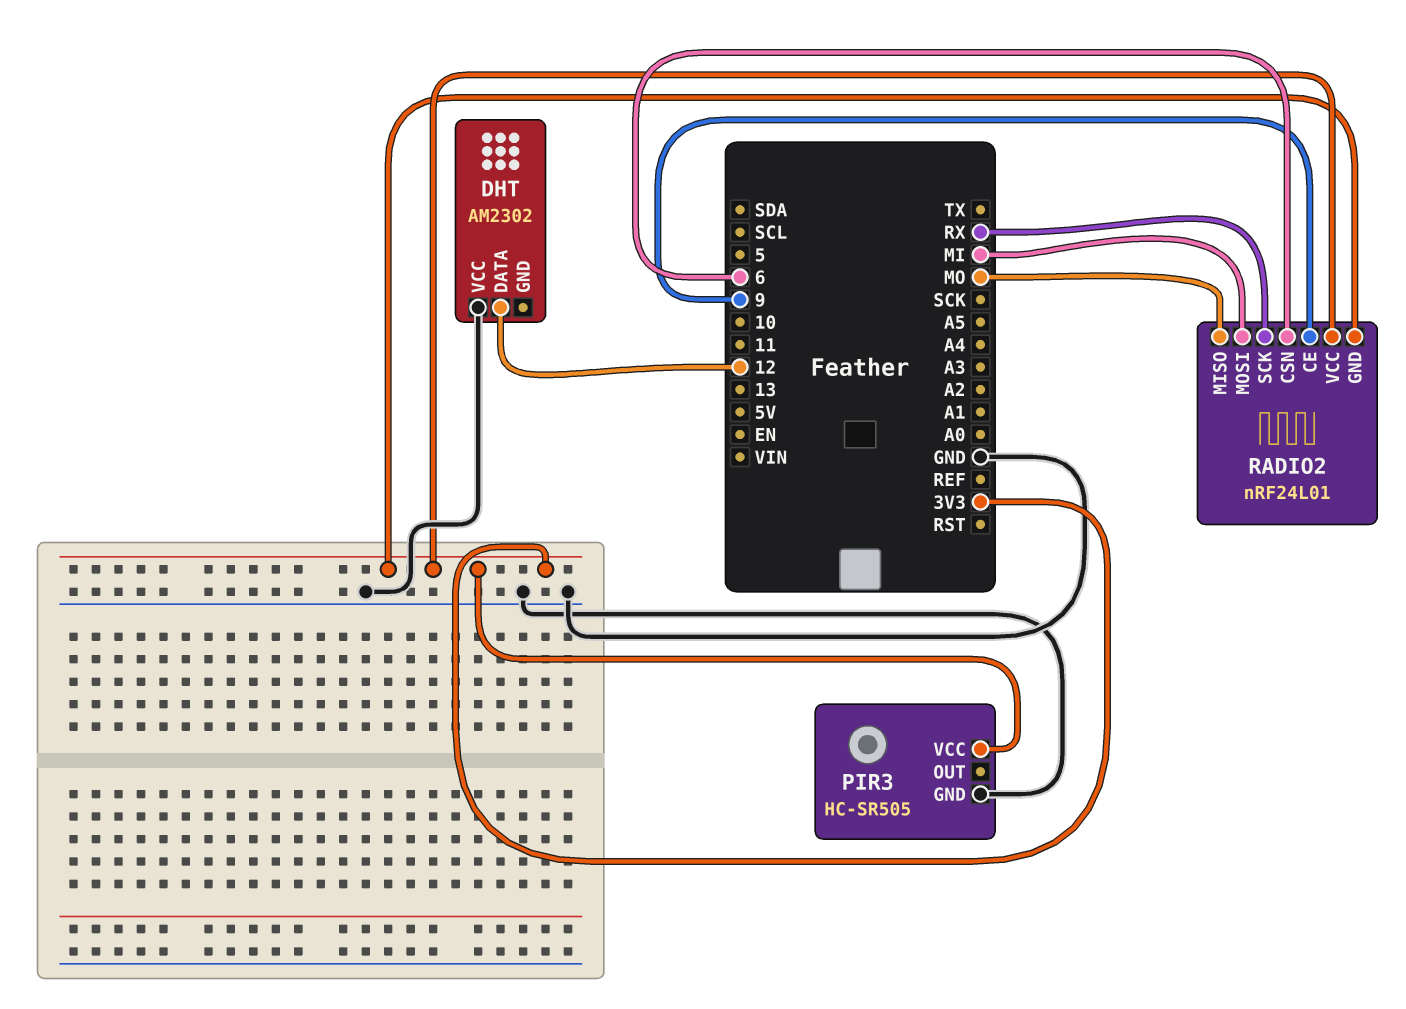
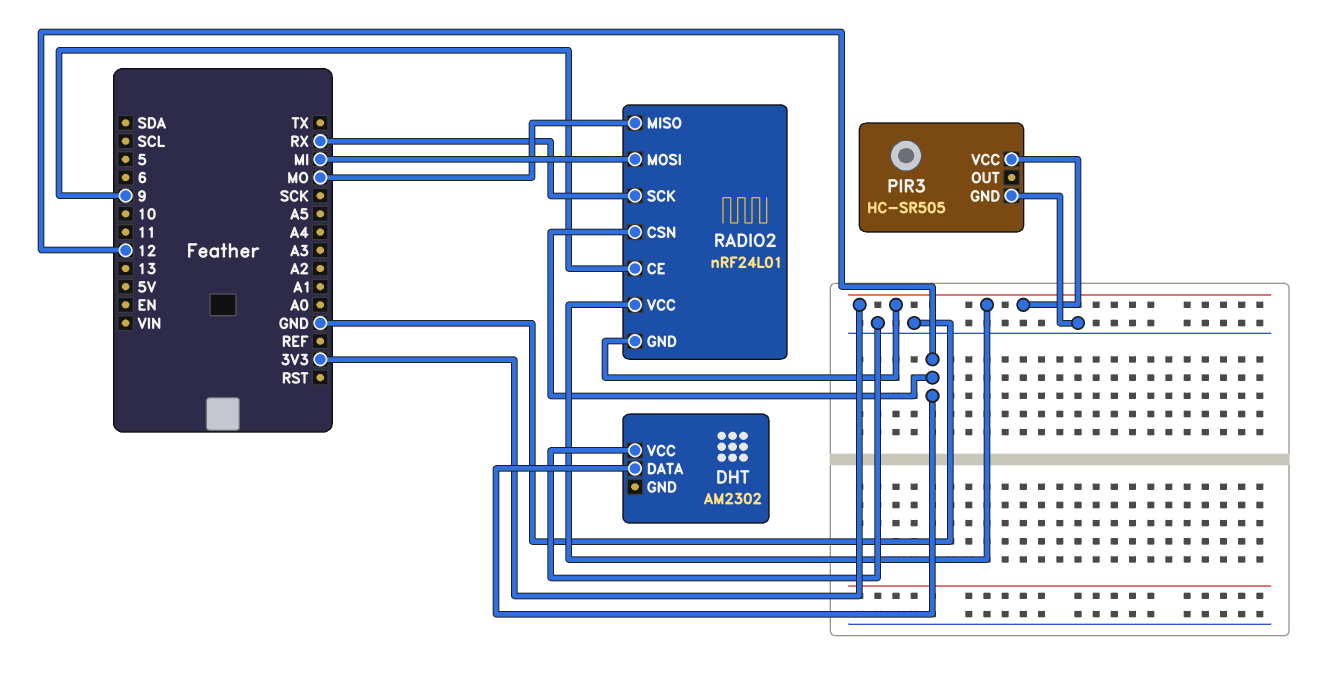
RADIO2 pin CSN: 6 -> 12

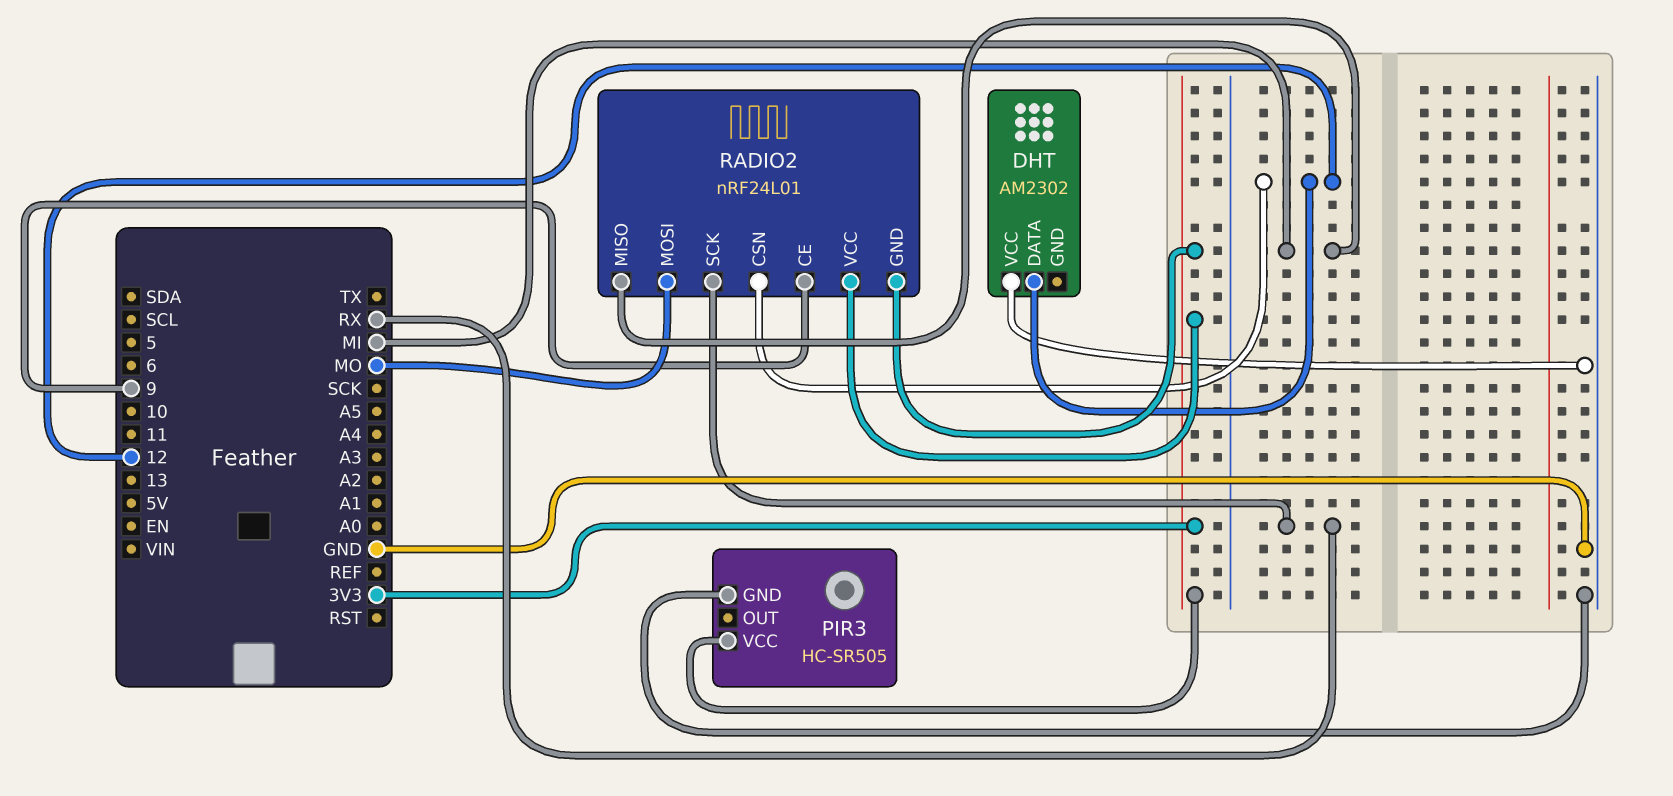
RADIO2 pin MISO: MO -> MI
RADIO2 pin MOSI: MI -> MO

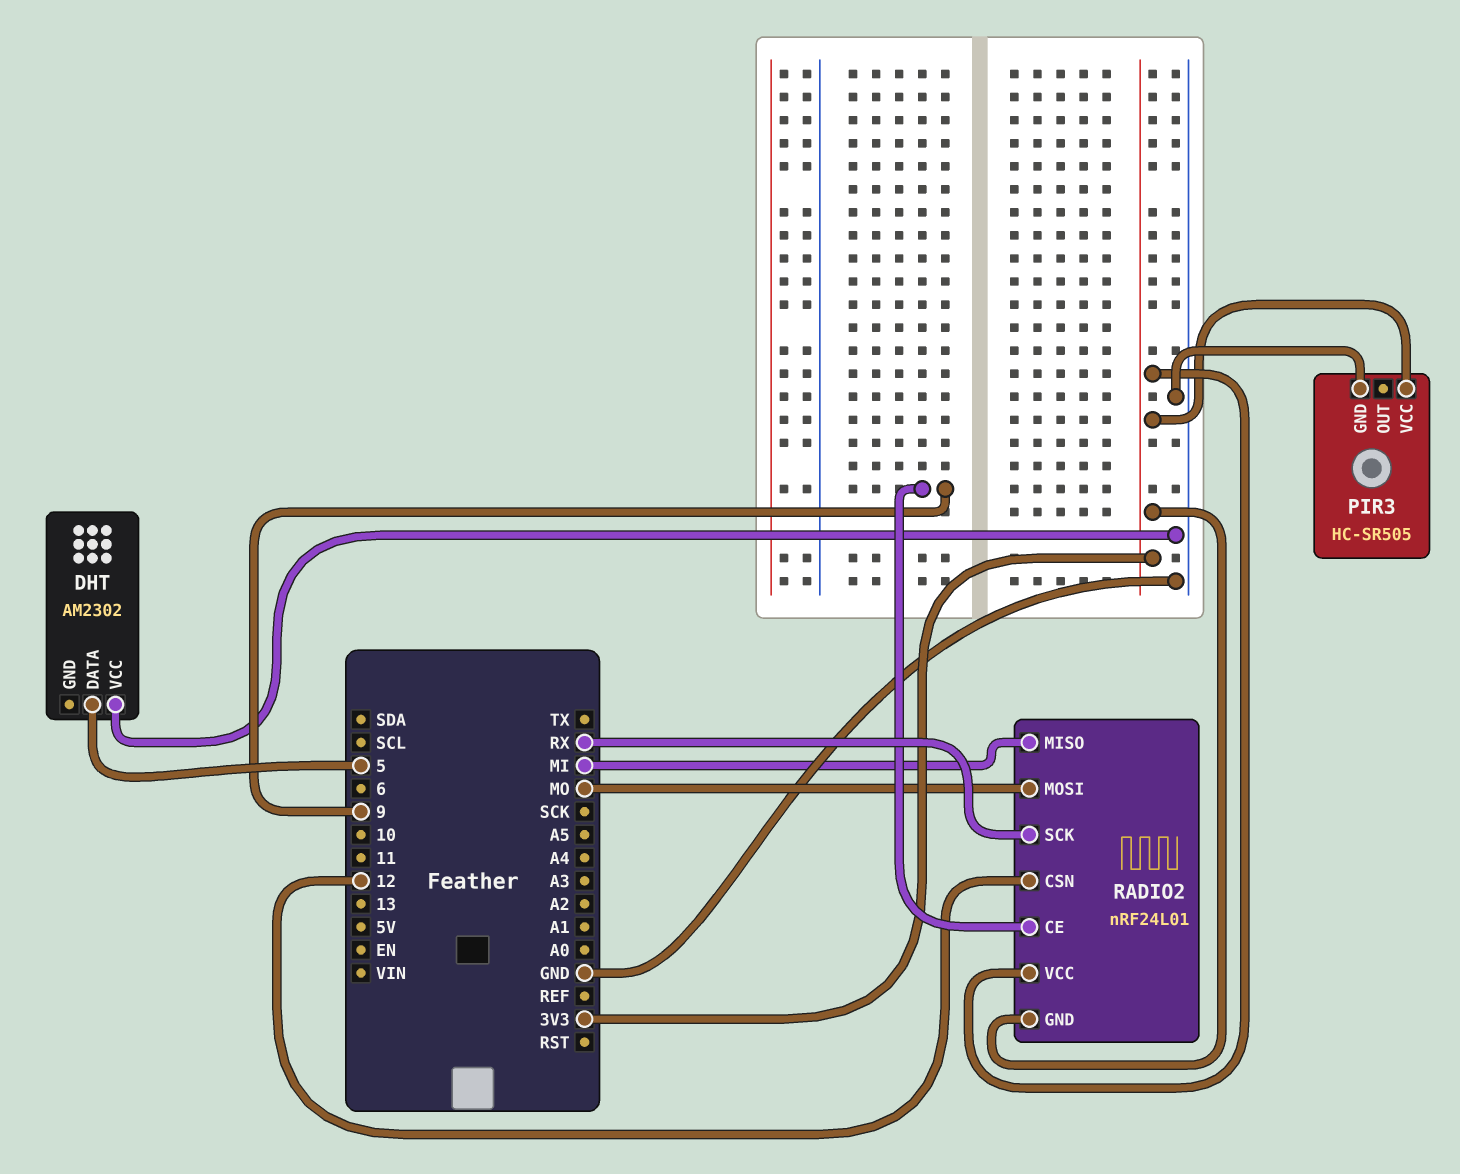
DHT pin DATA: 12 -> 5

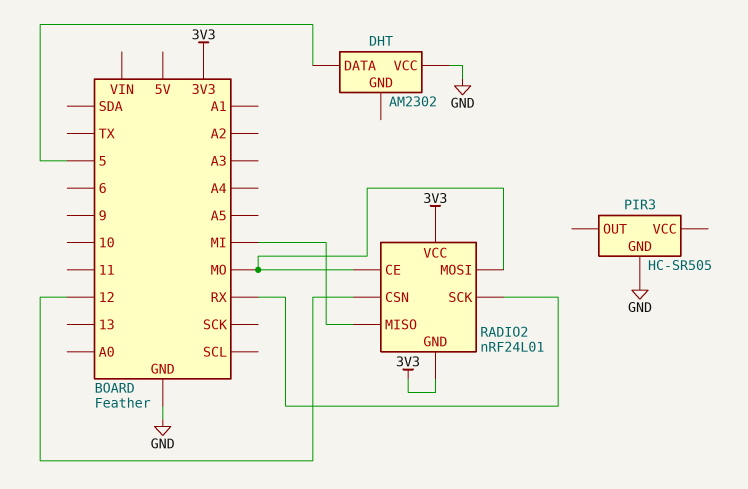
PIR3 pin VCC: 3V3 -> none
RADIO2 pin CE: 9 -> MO

